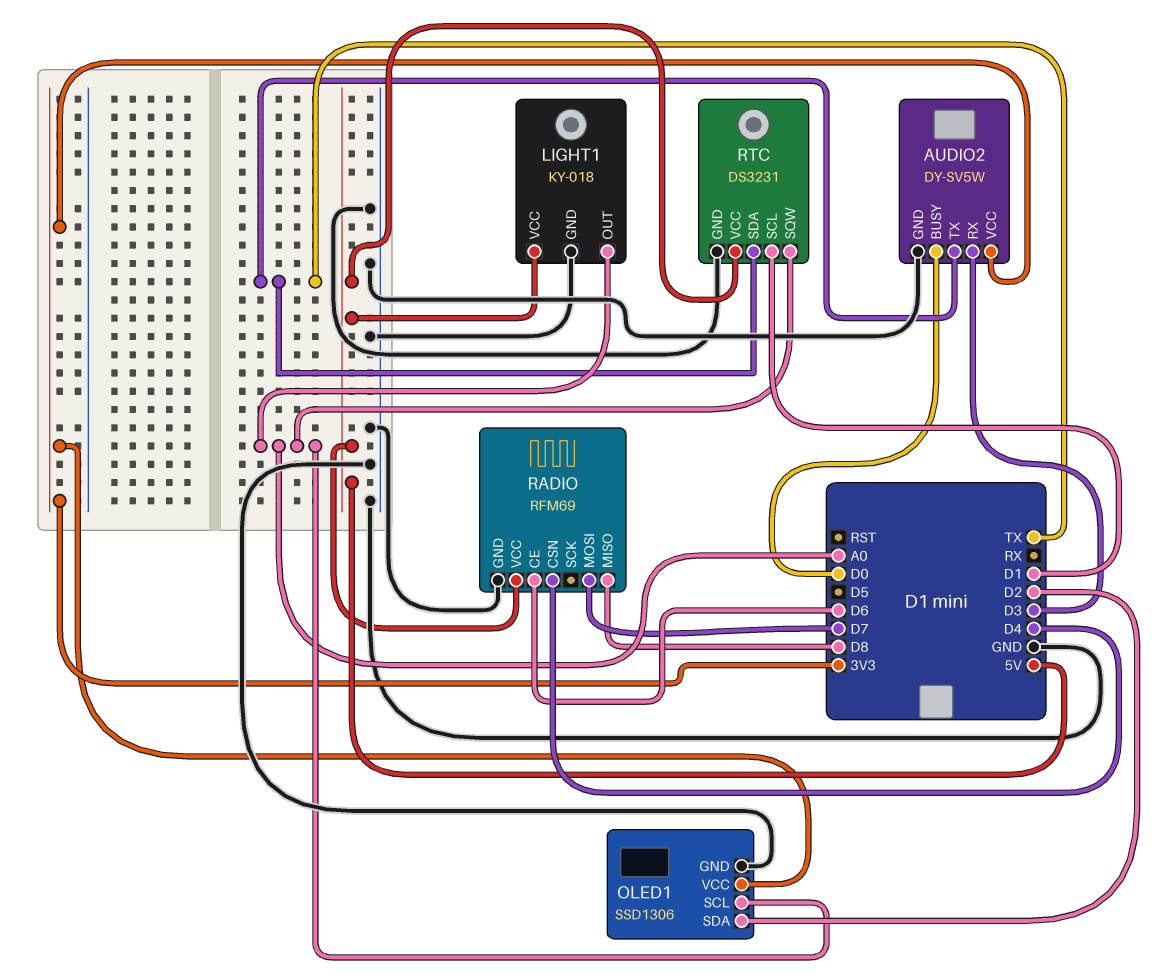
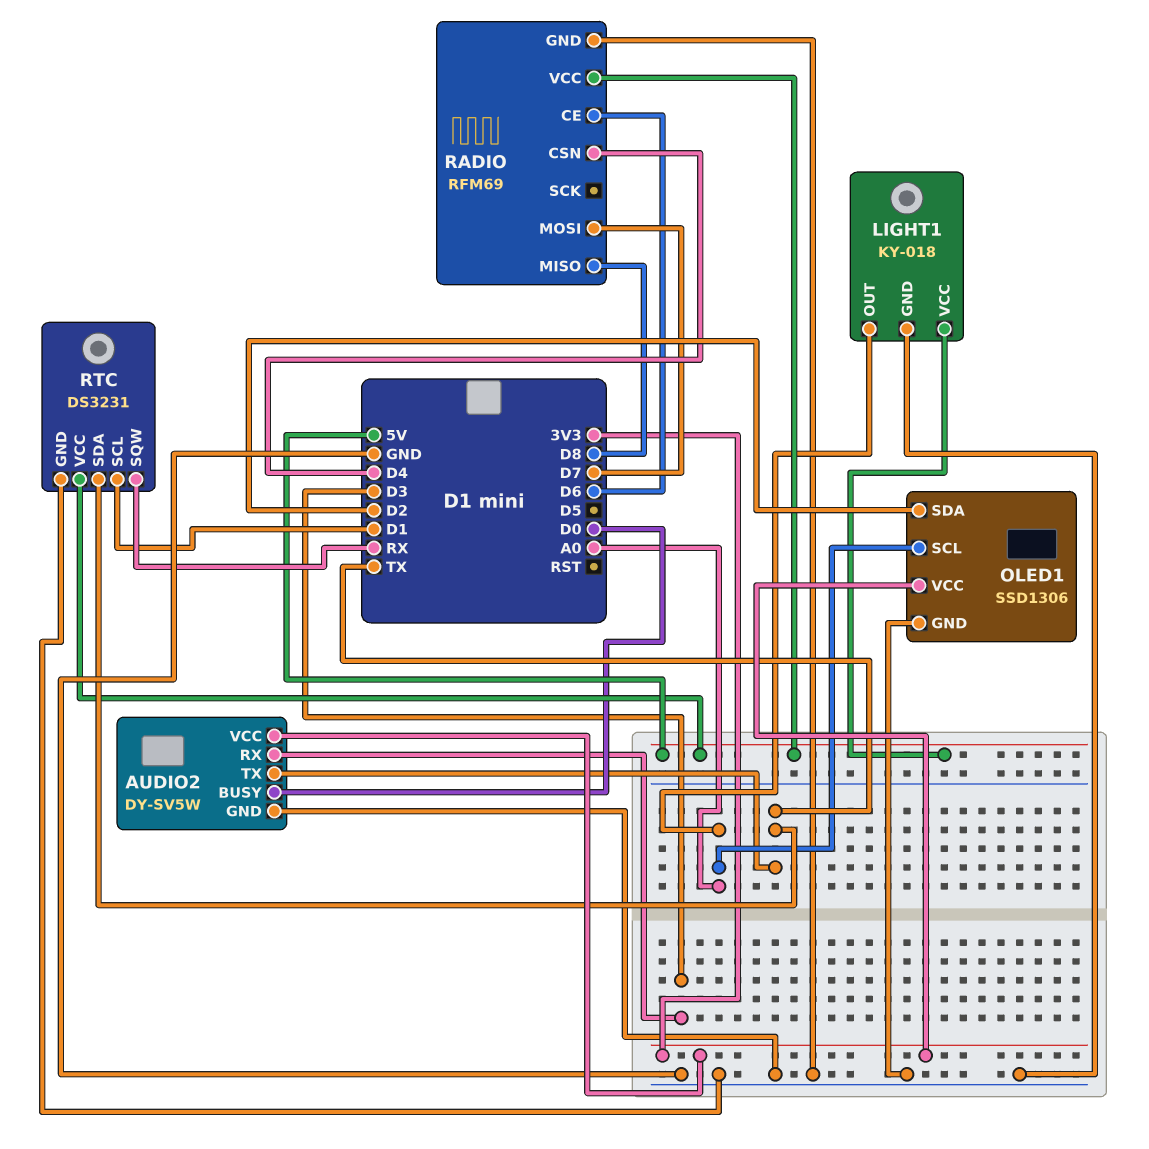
RTC pin SQW: A0 -> RX

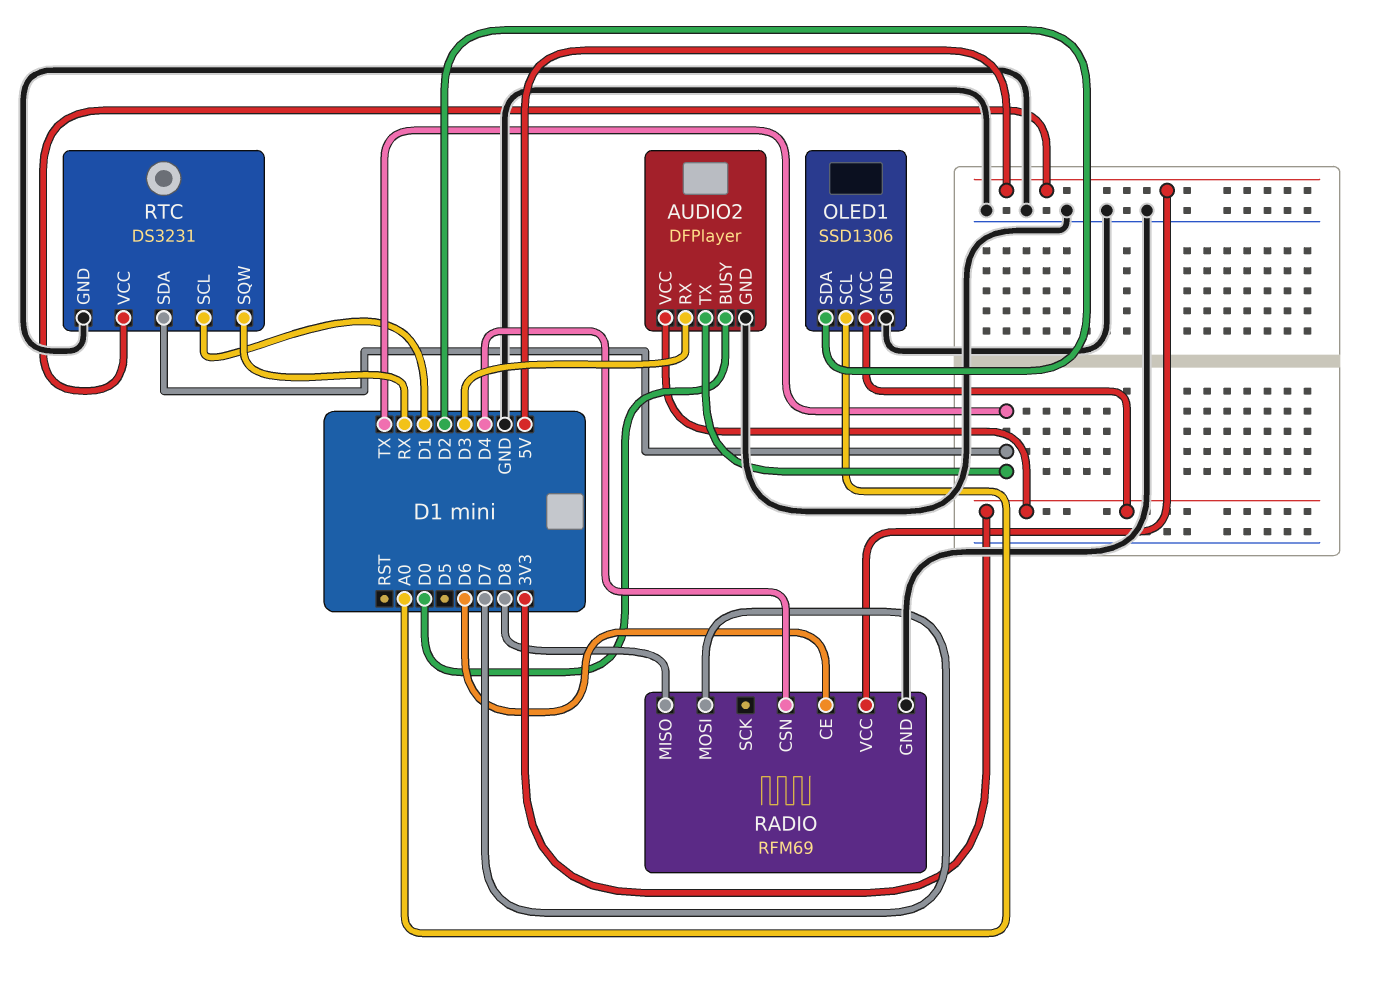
AUDIO2: DY-SV5W -> DFPlayer
LIGHT1: KY-018 -> none
LIGHT1 pin GND: GND -> none
LIGHT1 pin OUT: A0 -> none
LIGHT1 pin VCC: 5V -> none

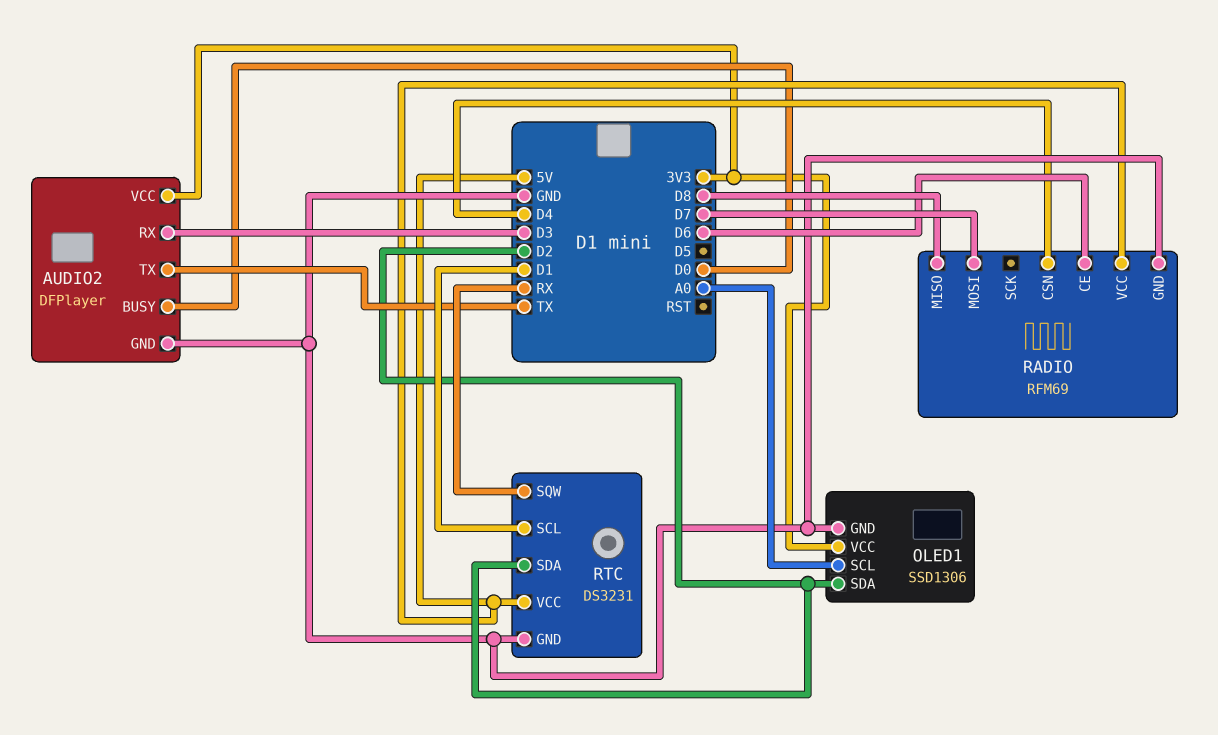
RTC pin SDA: TX -> D2

